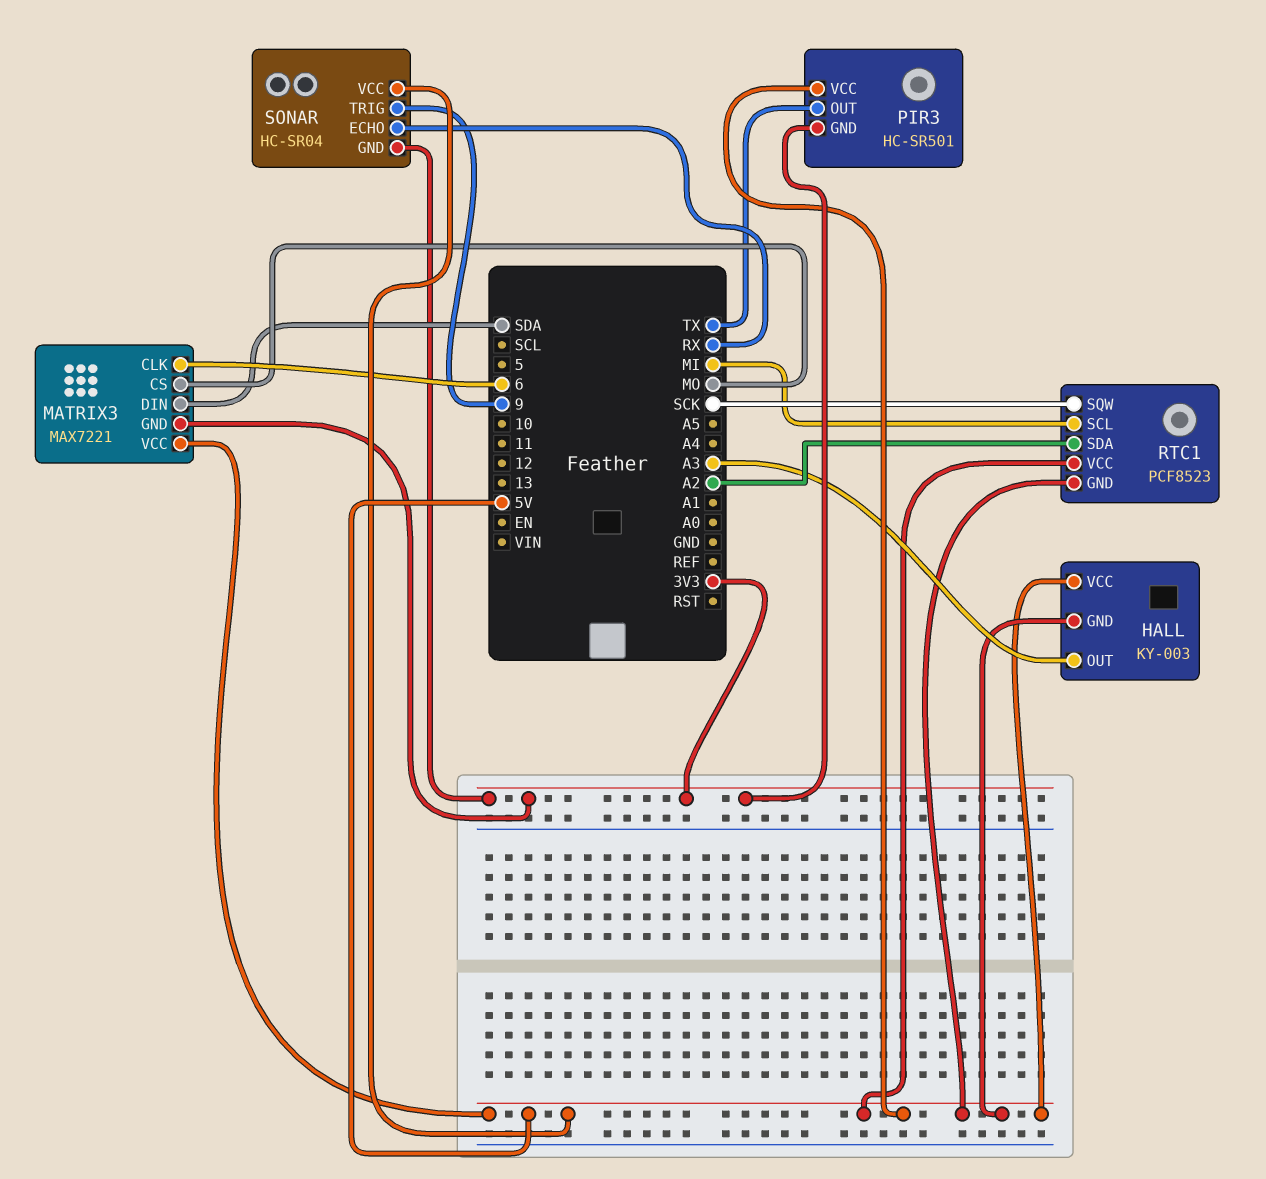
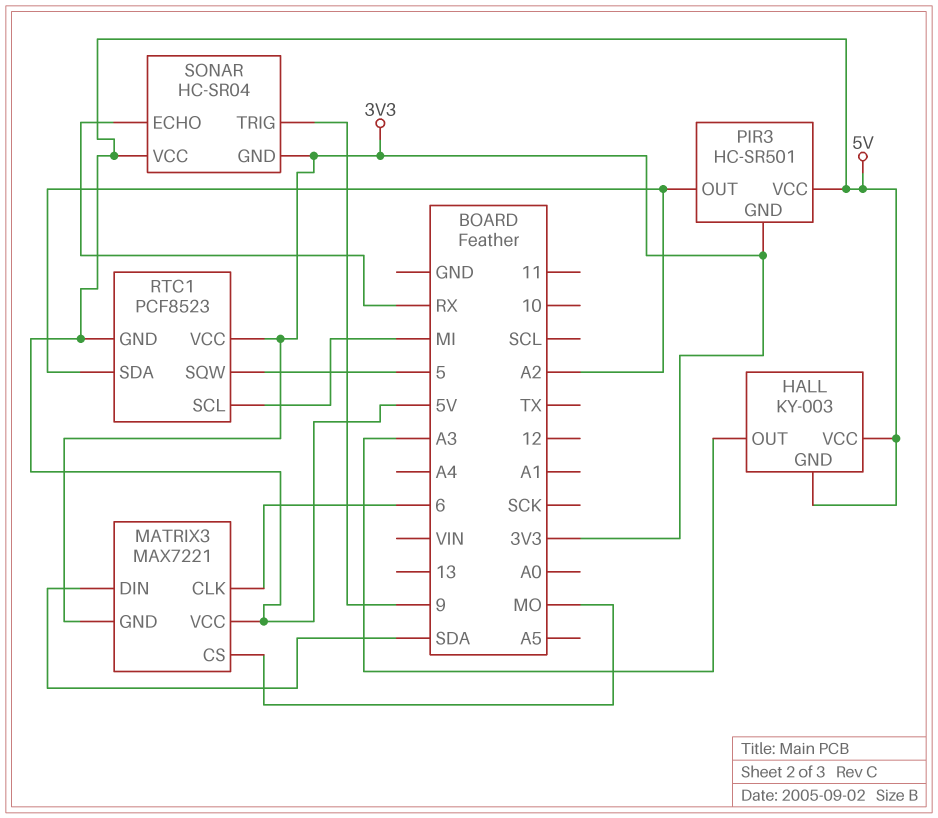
PIR3 pin OUT: TX -> A2
RTC1 pin SQW: SCK -> 5
RTC1 pin VCC: 5V -> 3V3

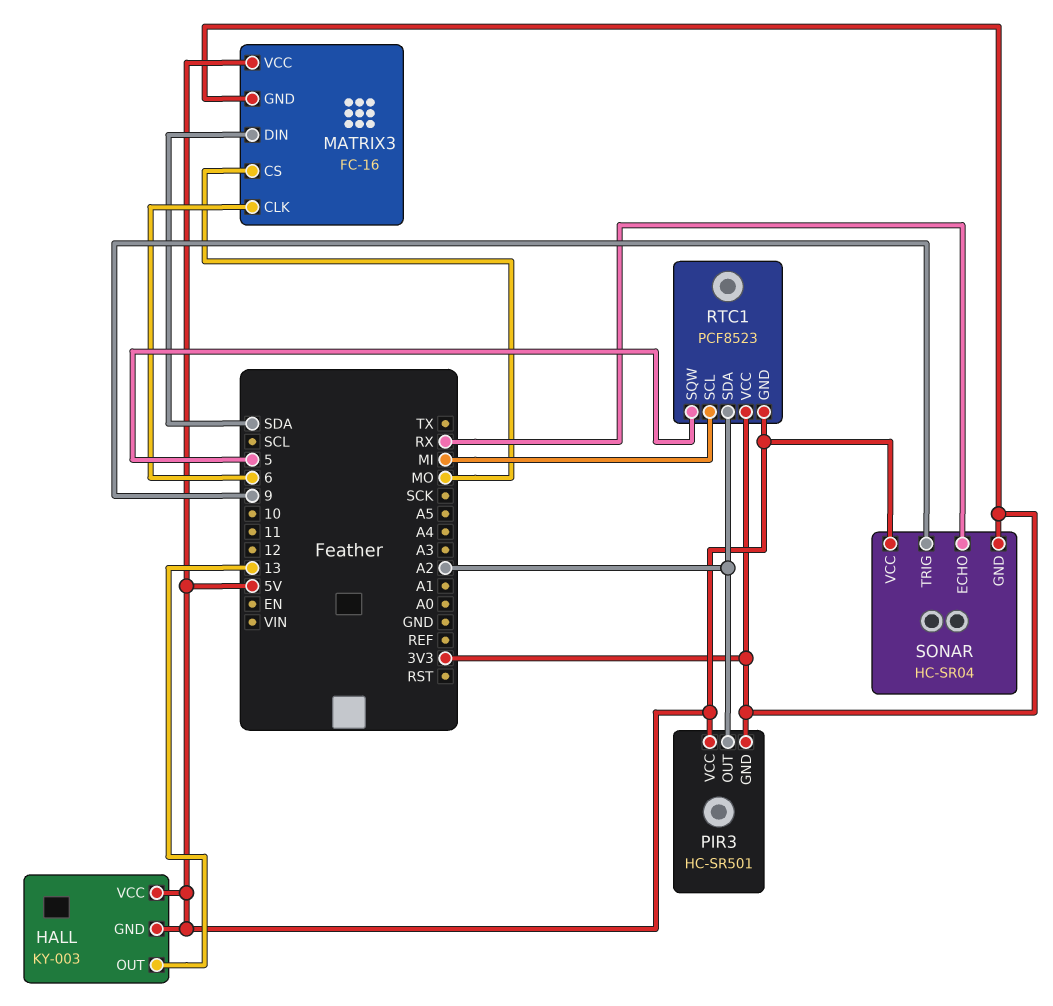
HALL pin OUT: A3 -> 13
MATRIX3: MAX7221 -> FC-16

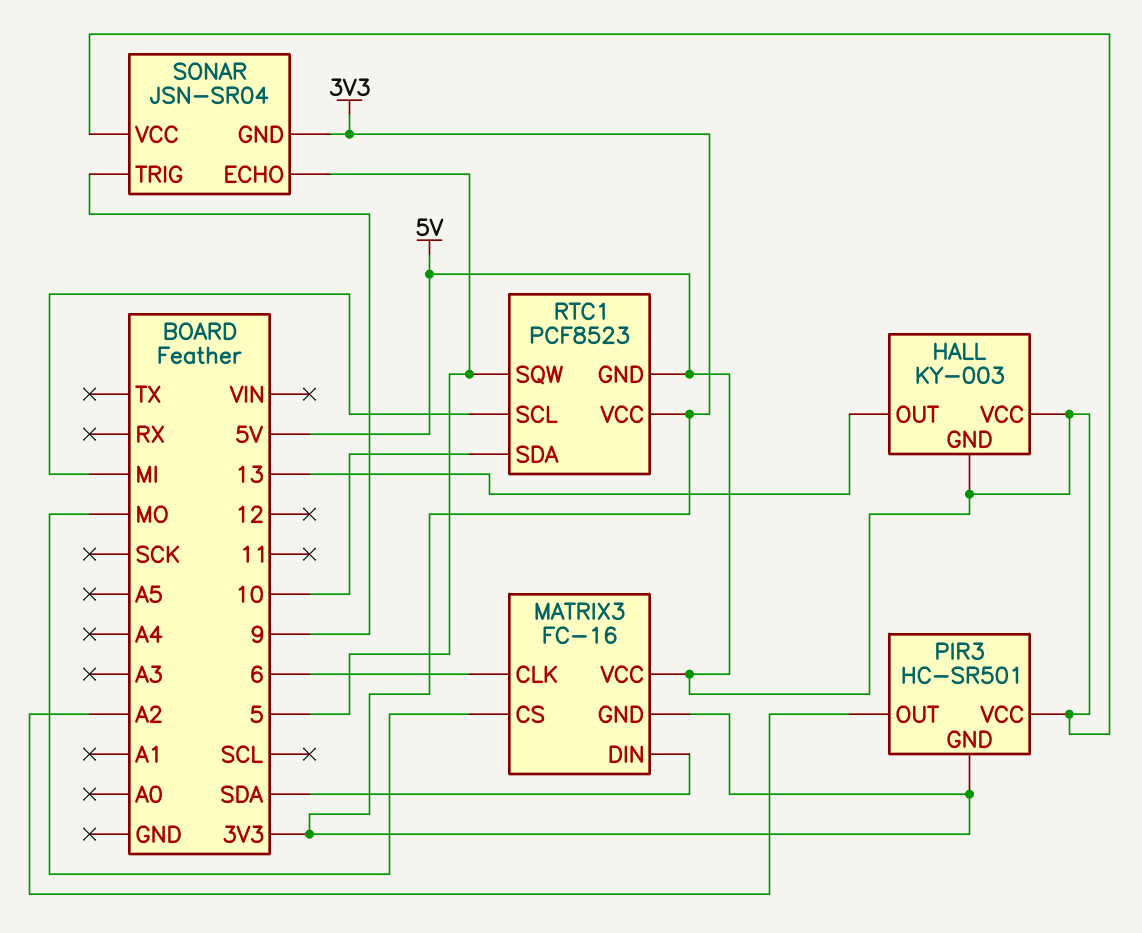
RTC1 pin SDA: A2 -> 10
SONAR: HC-SR04 -> JSN-SR04
SONAR pin ECHO: RX -> 5

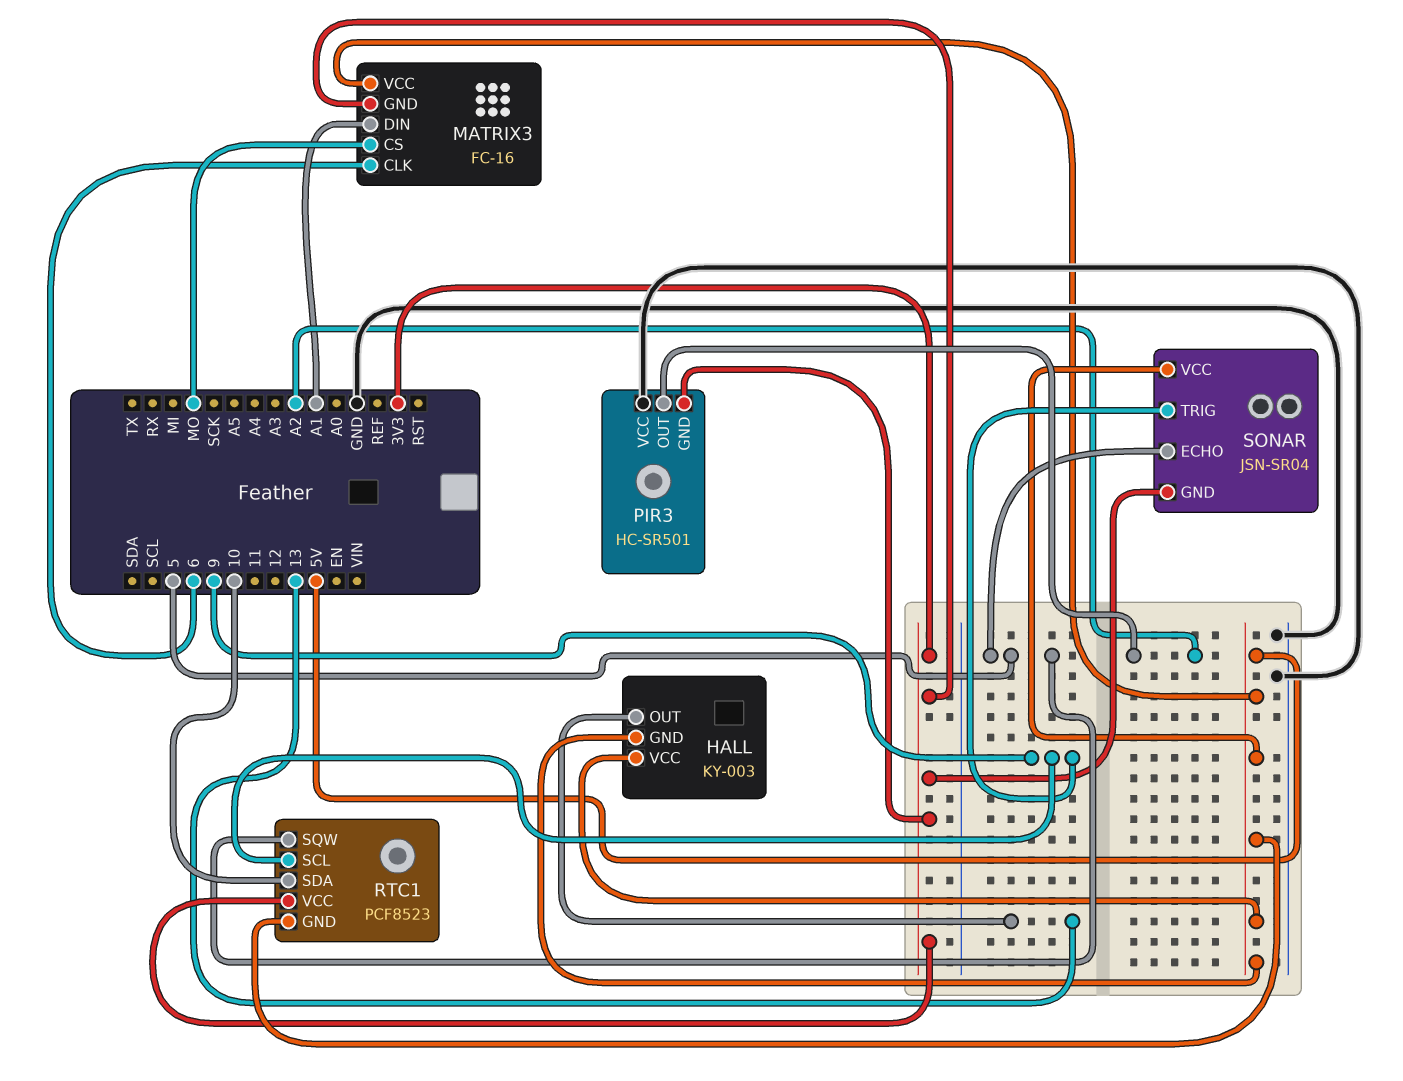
MATRIX3 pin DIN: SDA -> A1
PIR3 pin VCC: 5V -> GND
RTC1 pin SCL: MI -> 9

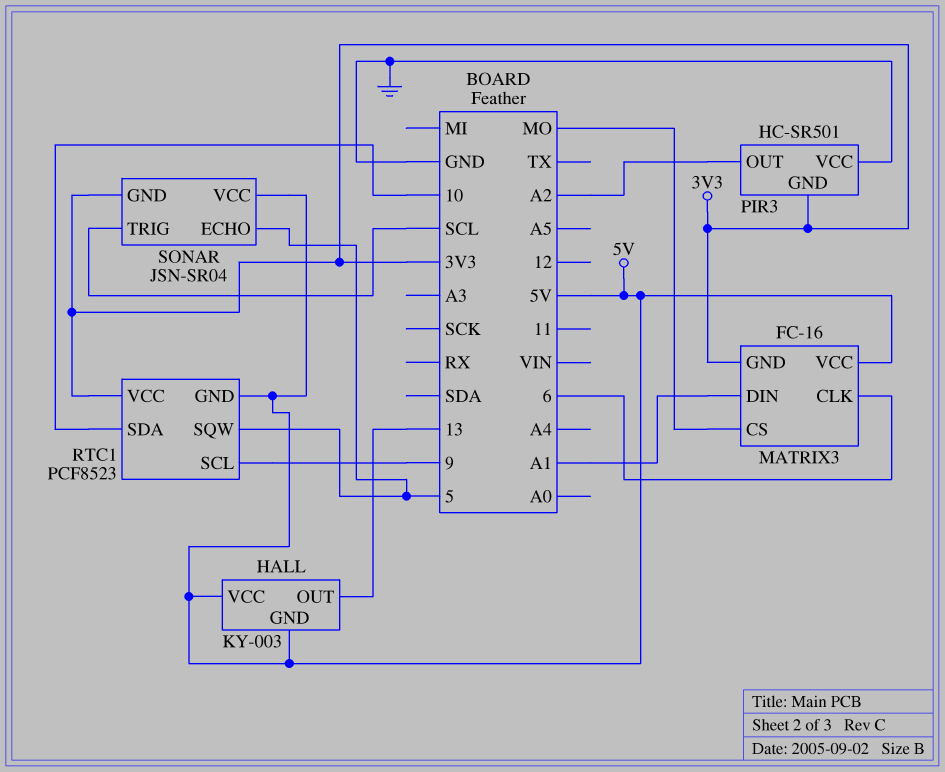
SONAR pin TRIG: 9 -> SCL

